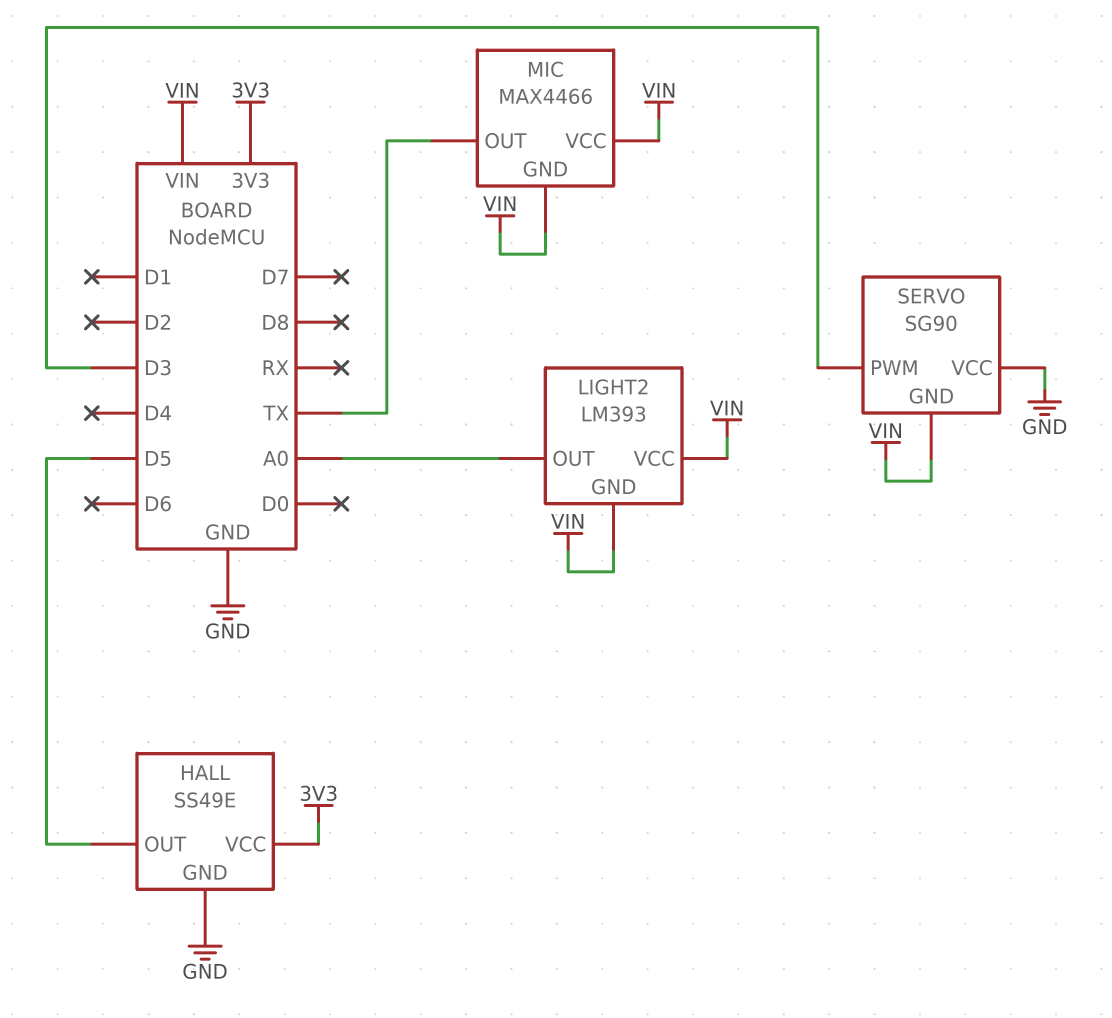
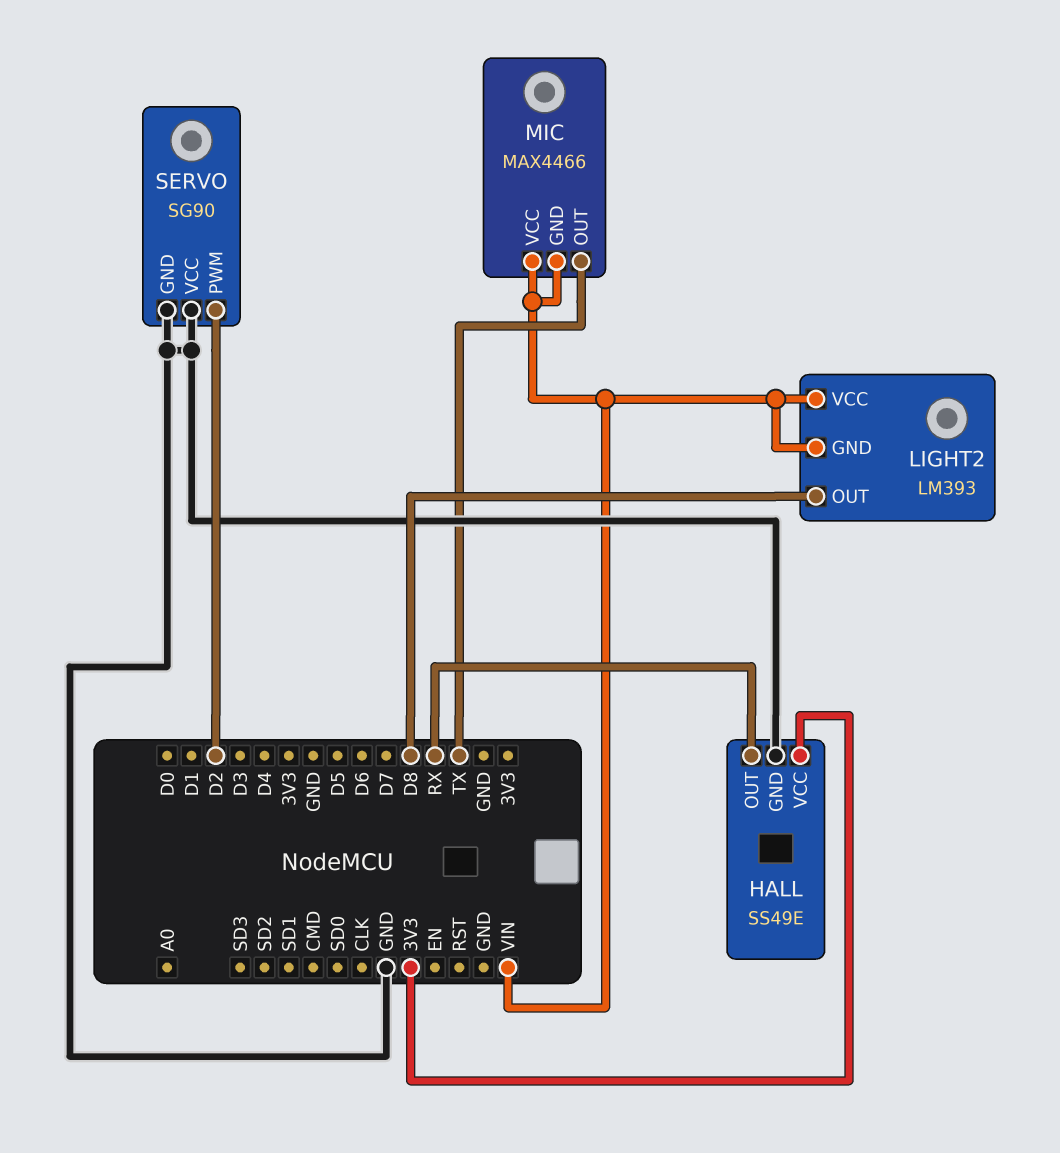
HALL pin OUT: D5 -> RX
LIGHT2 pin OUT: A0 -> D8
SERVO pin GND: VIN -> GND
SERVO pin PWM: D3 -> D2

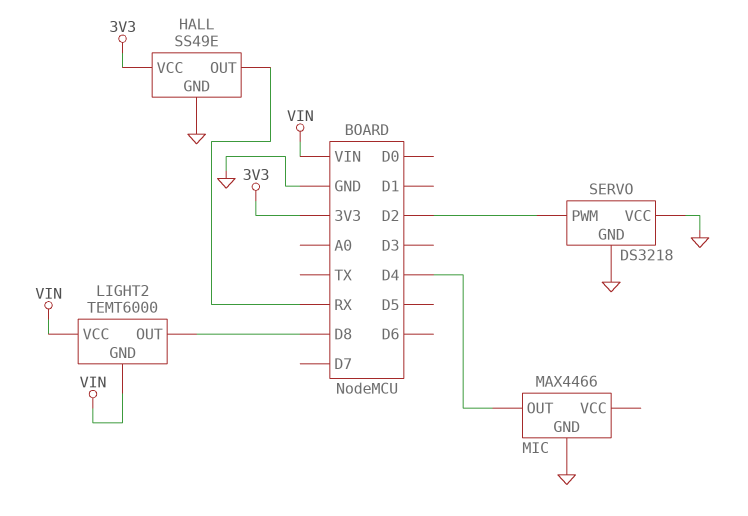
LIGHT2: LM393 -> TEMT6000
MIC pin GND: VIN -> GND
MIC pin OUT: TX -> D4
MIC pin VCC: VIN -> none
SERVO: SG90 -> DS3218

